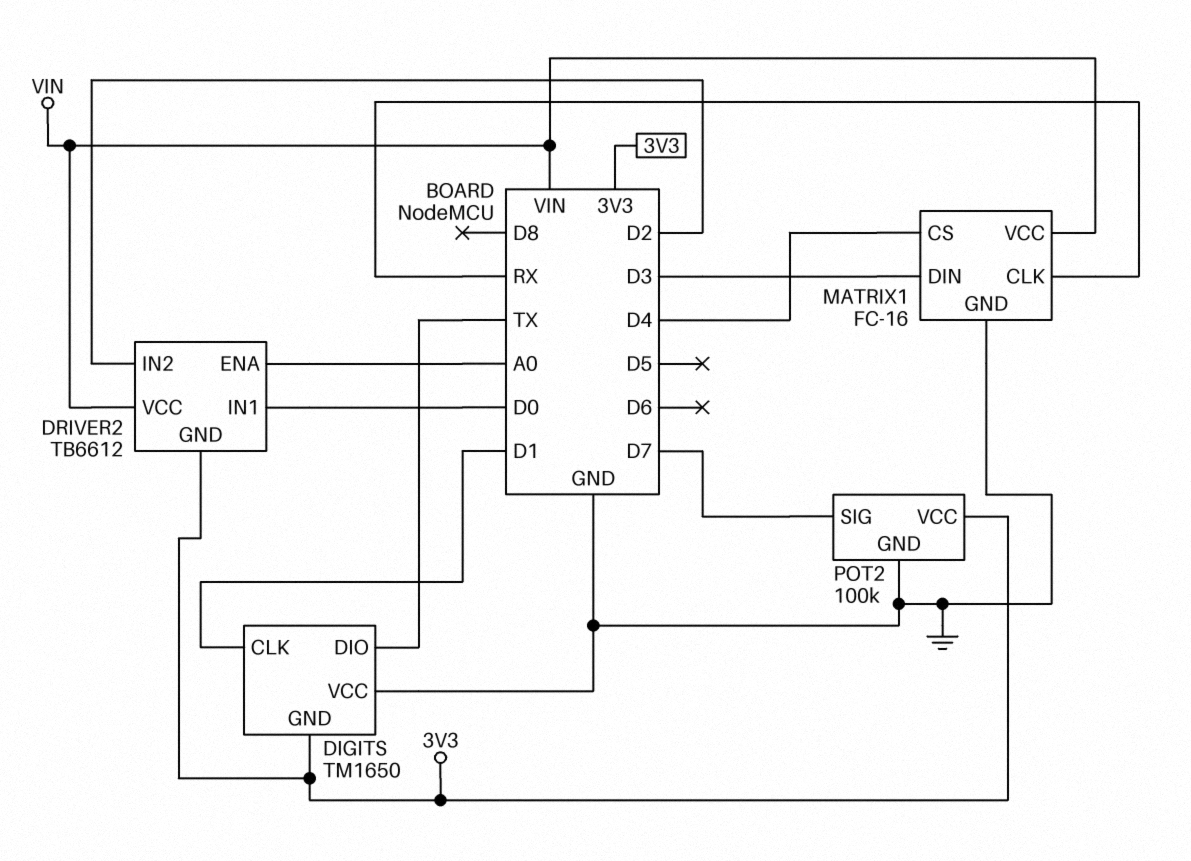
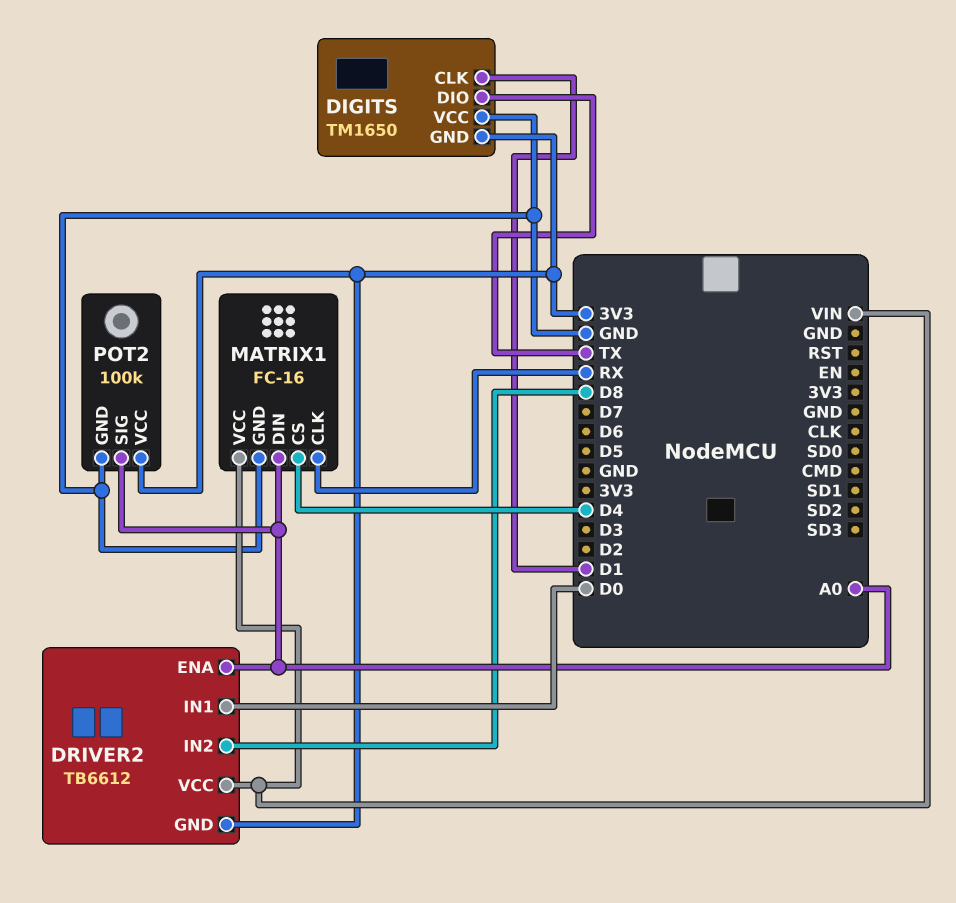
DRIVER2 pin IN2: D2 -> D8
MATRIX1 pin DIN: D3 -> A0
POT2 pin SIG: D7 -> A0

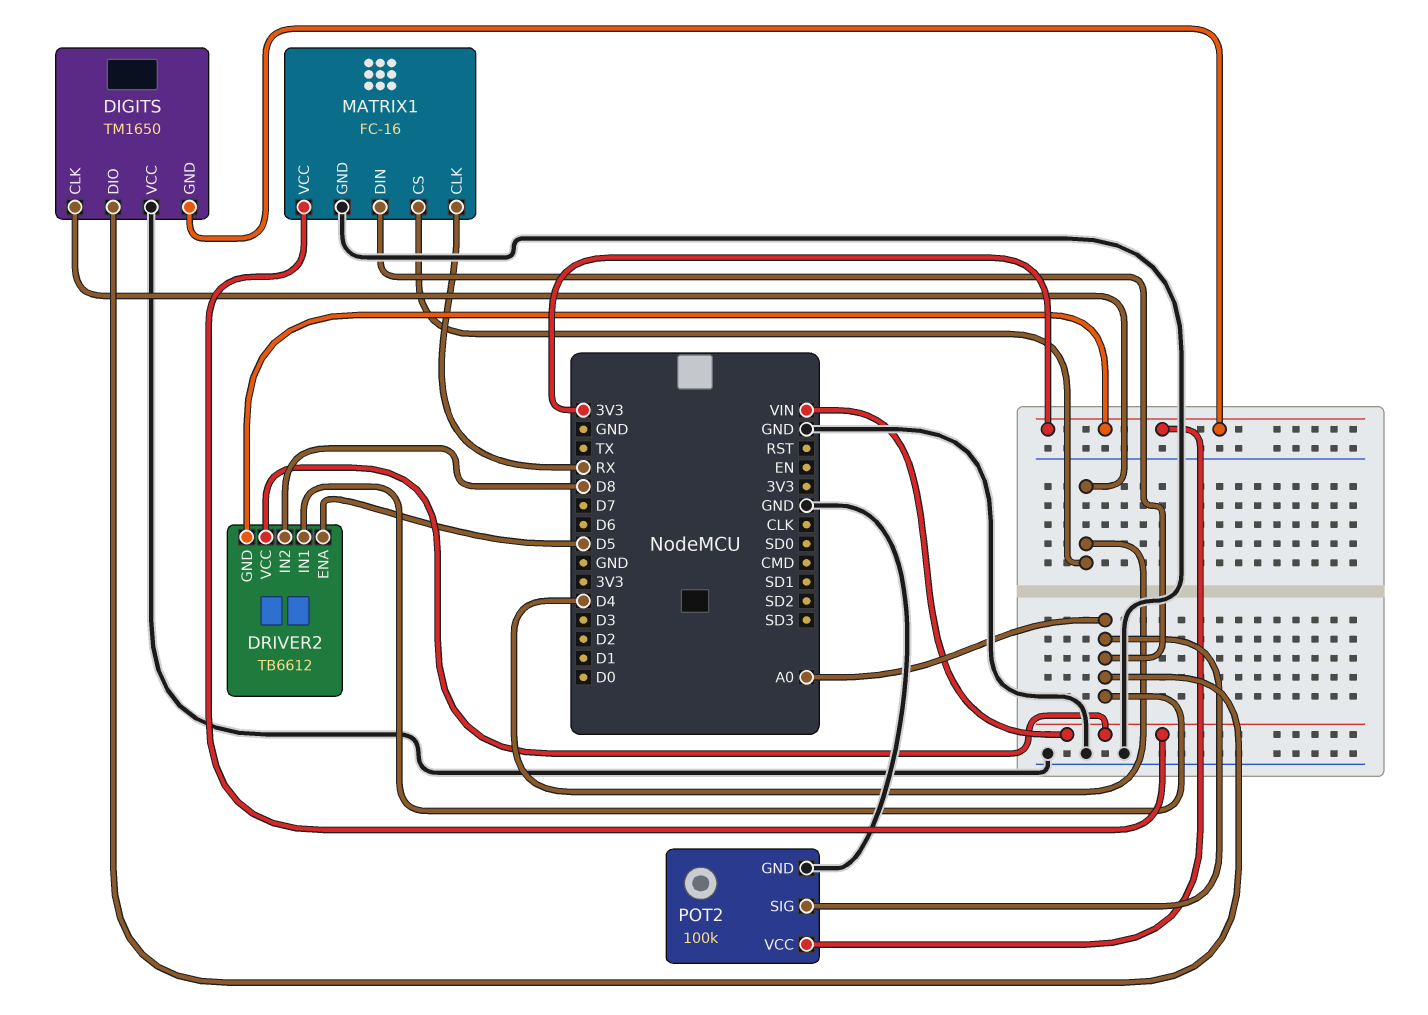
DIGITS pin CLK: D1 -> D4
DIGITS pin DIO: TX -> A0
DRIVER2 pin ENA: A0 -> D5
DRIVER2 pin IN1: D0 -> A0

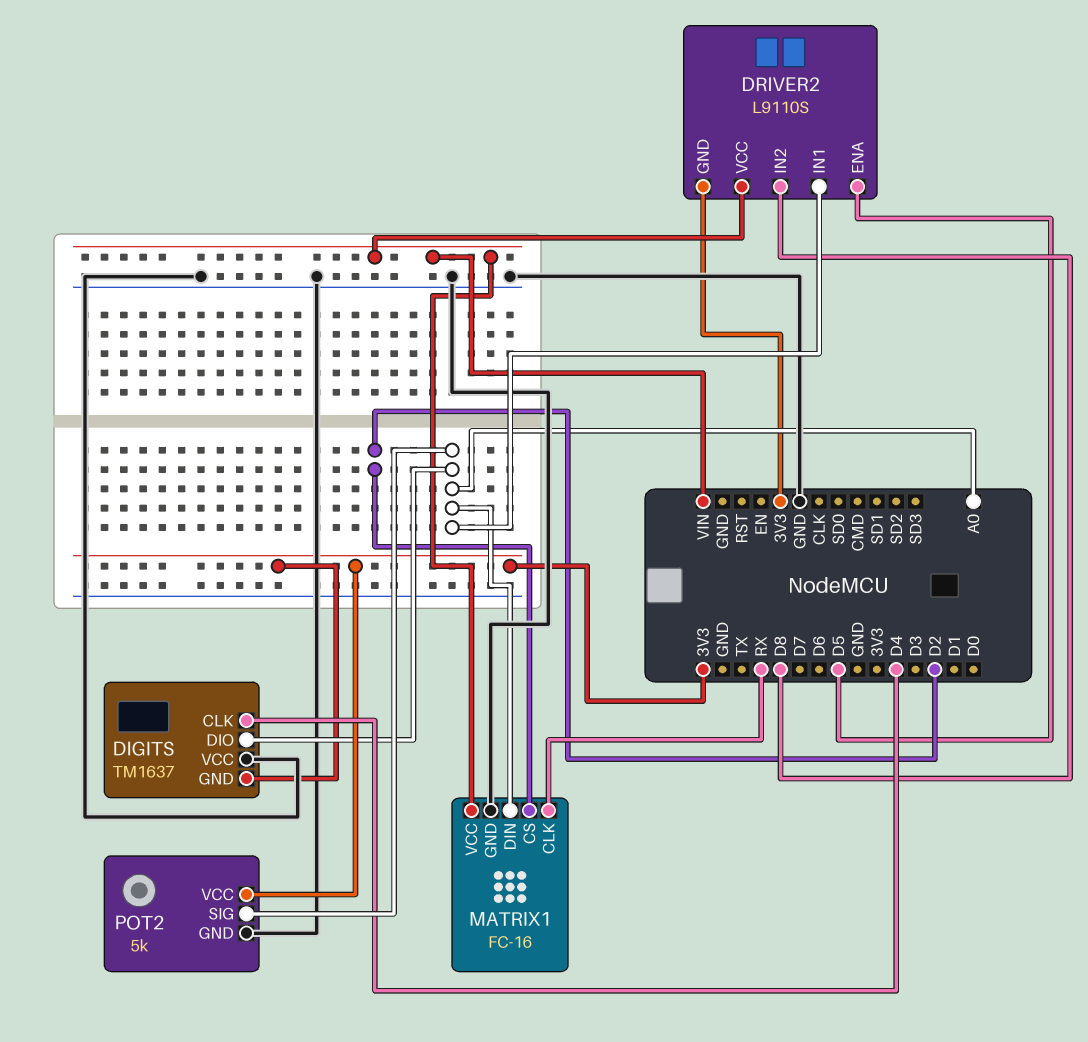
DIGITS: TM1650 -> TM1637
DRIVER2: TB6612 -> L9110S
MATRIX1 pin CS: D4 -> D2
POT2: 100k -> 5k

